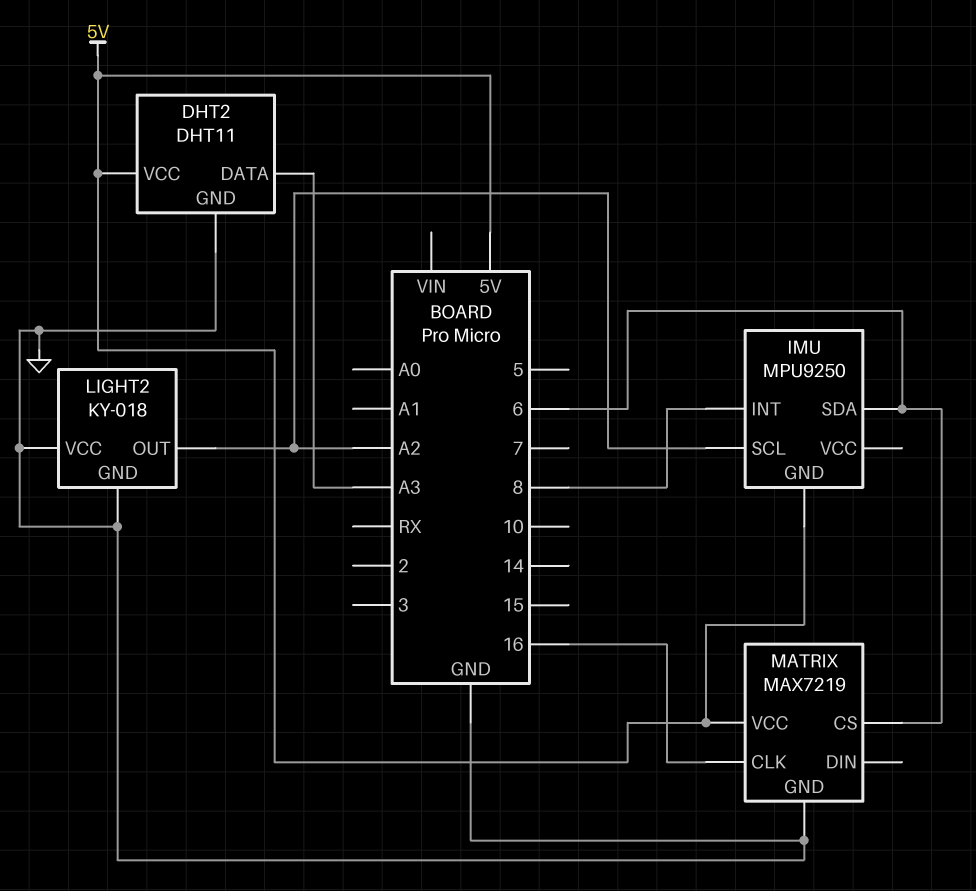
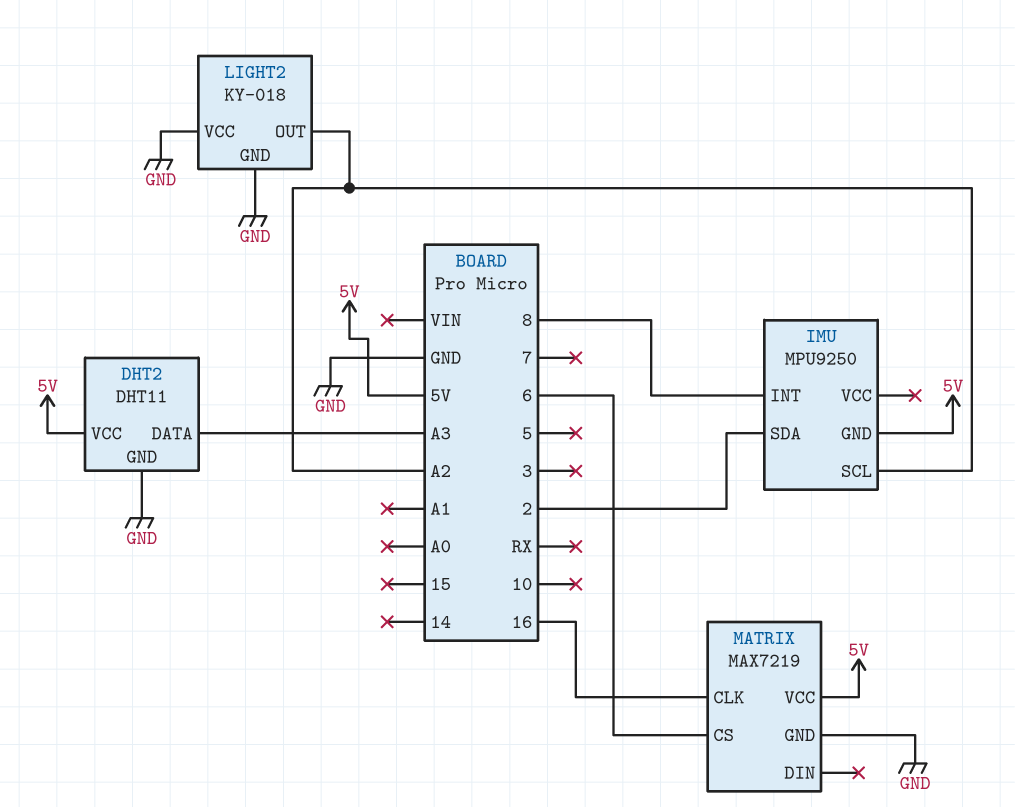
IMU pin SDA: 6 -> 2

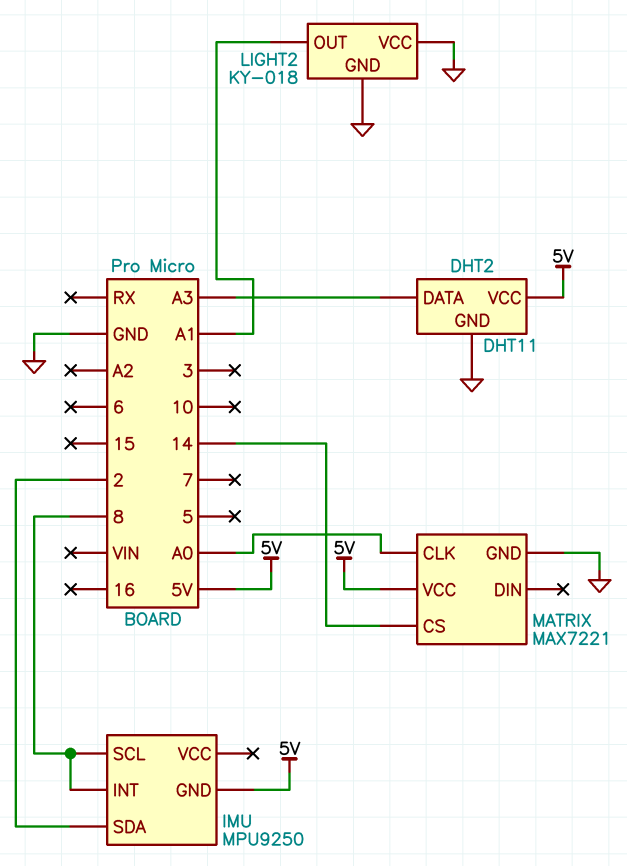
IMU pin SCL: A2 -> 8
LIGHT2 pin OUT: A2 -> A1
MATRIX: MAX7219 -> MAX7221
MATRIX pin CLK: 16 -> A0
MATRIX pin CS: 6 -> 14

